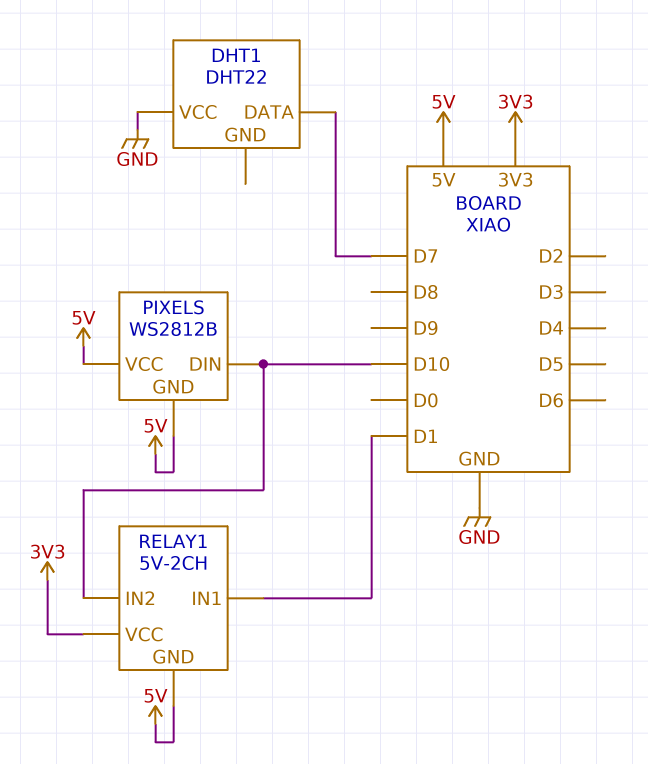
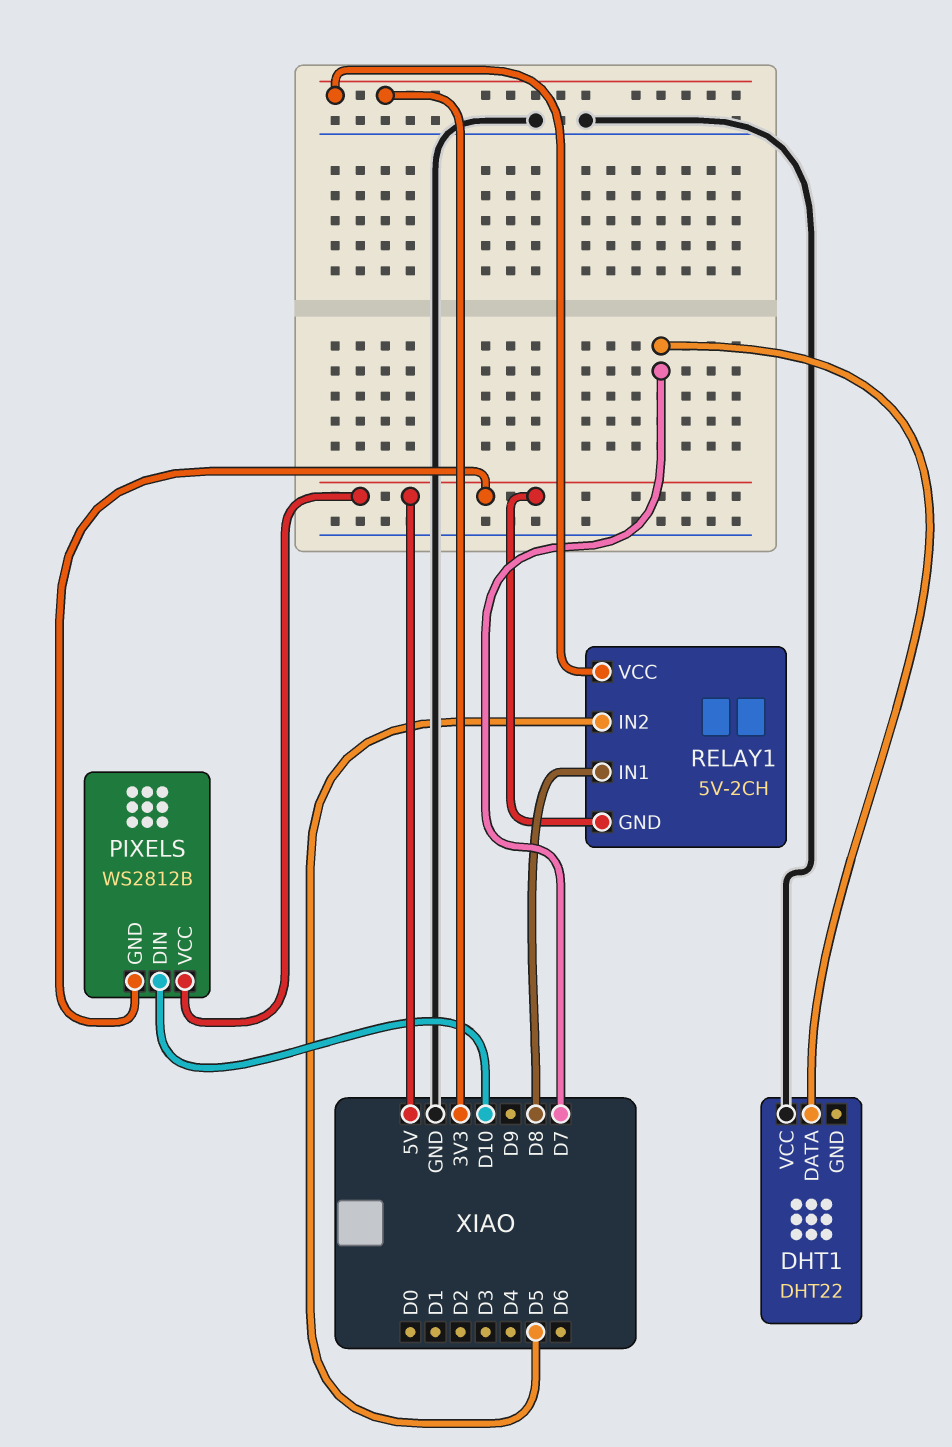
RELAY1 pin IN1: D1 -> D8
RELAY1 pin IN2: D10 -> D5

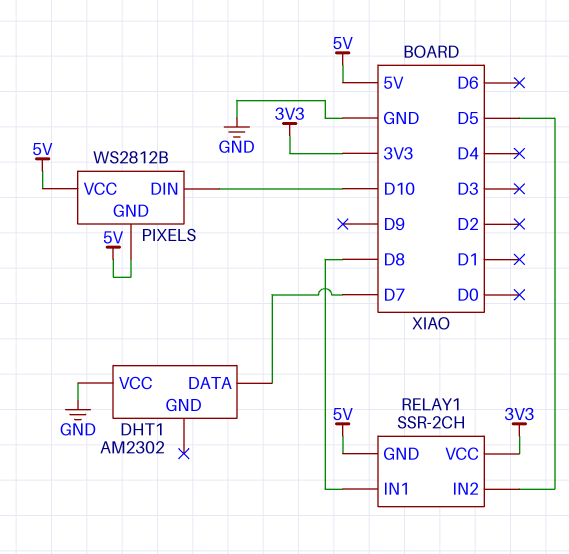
DHT1: DHT22 -> AM2302
RELAY1: 5V-2CH -> SSR-2CH

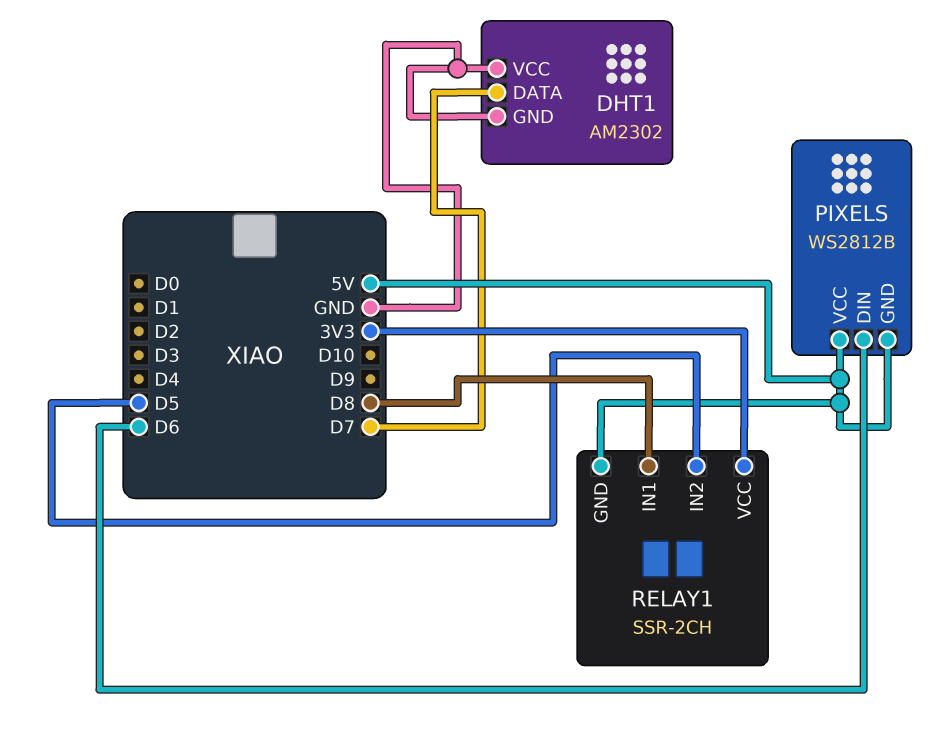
DHT1 pin GND: none -> GND
PIXELS pin DIN: D10 -> D6

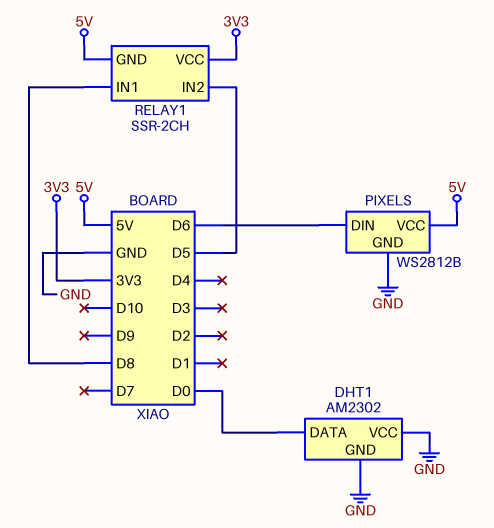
DHT1 pin DATA: D7 -> D0
PIXELS pin GND: 5V -> GND

